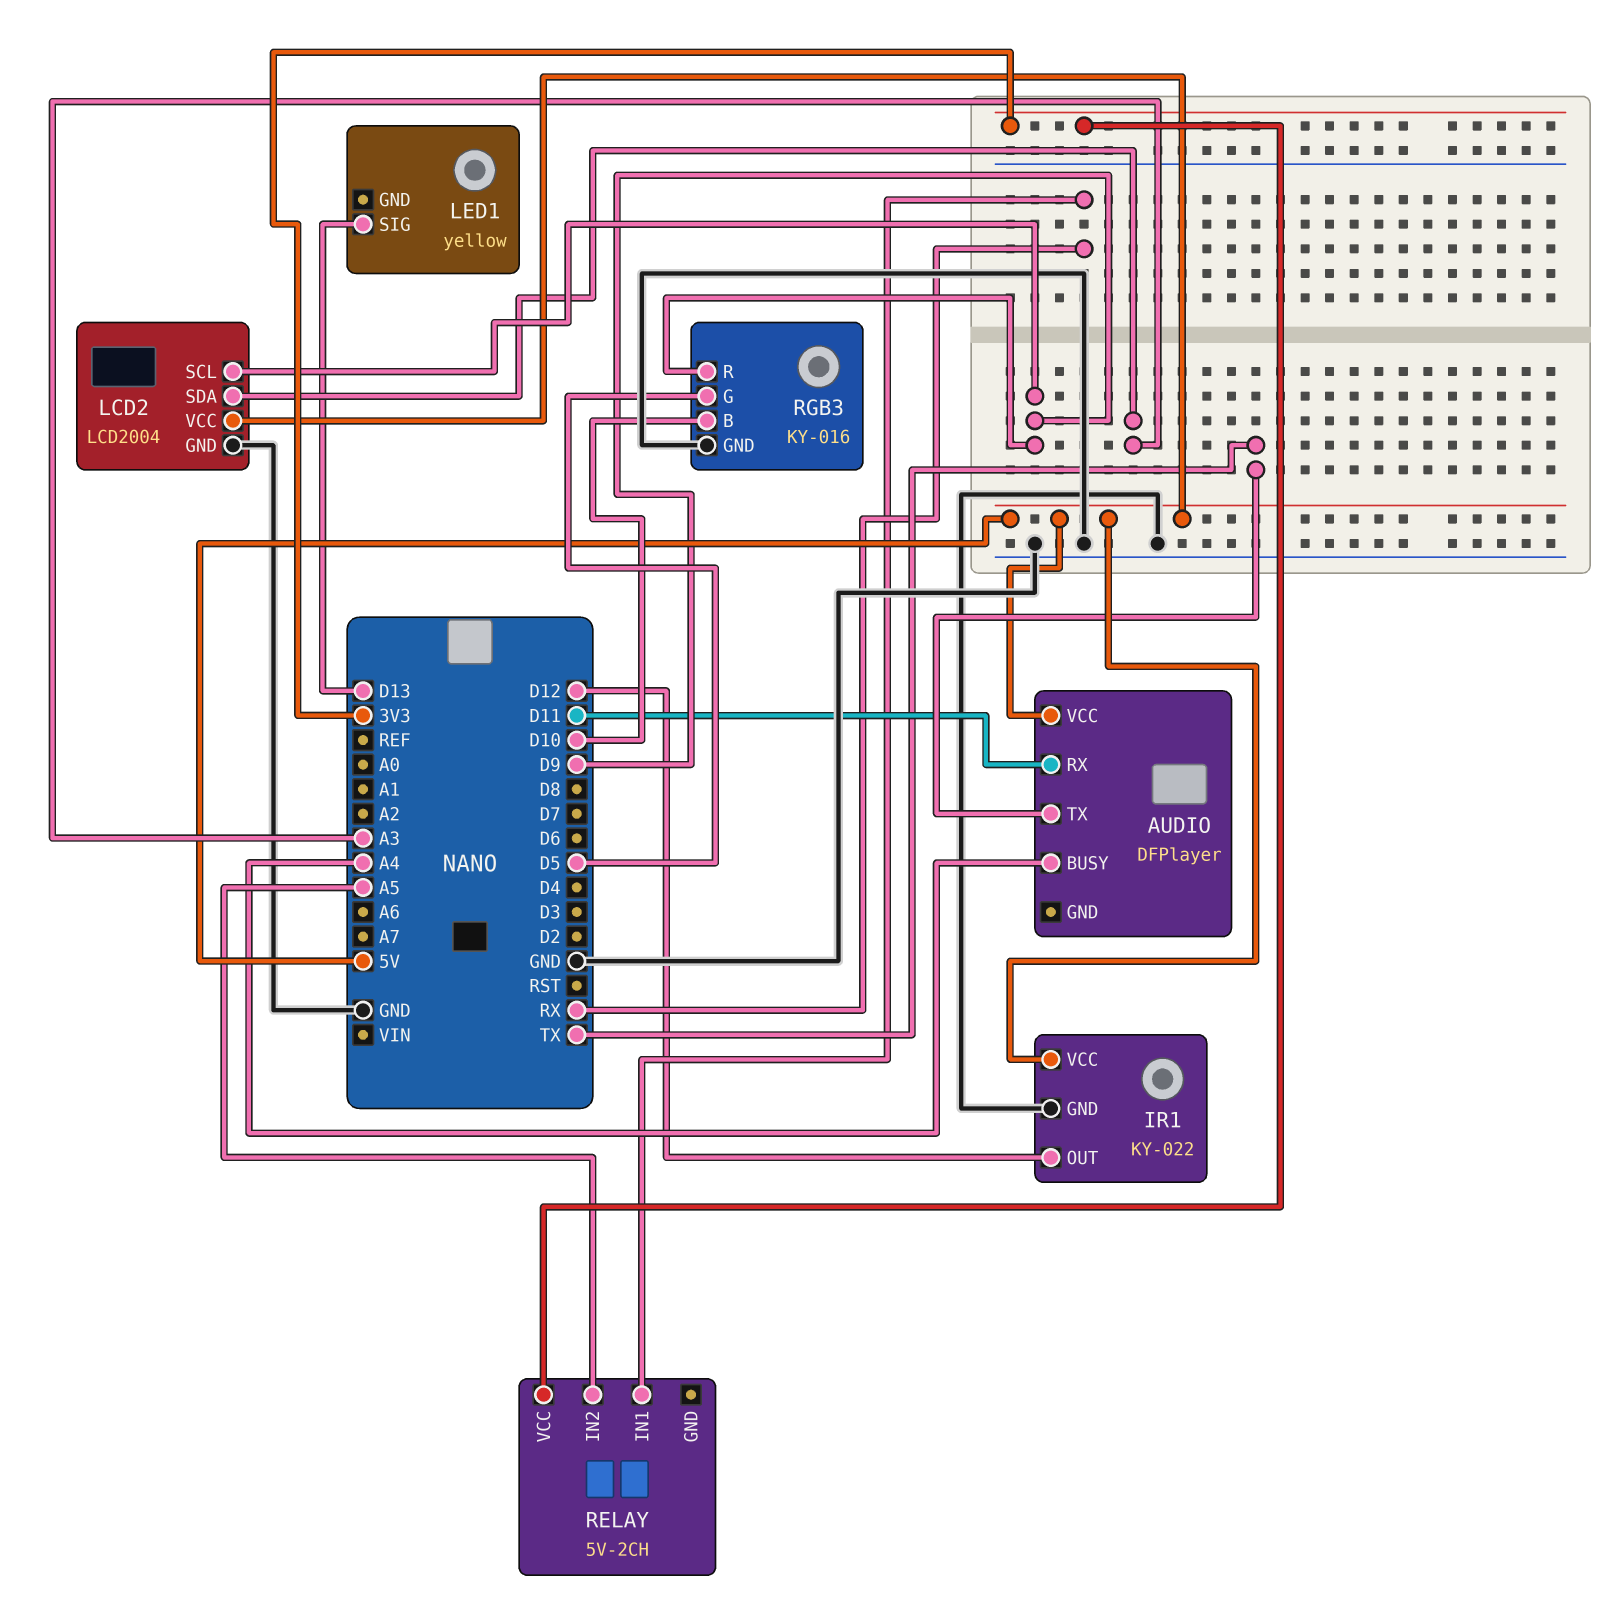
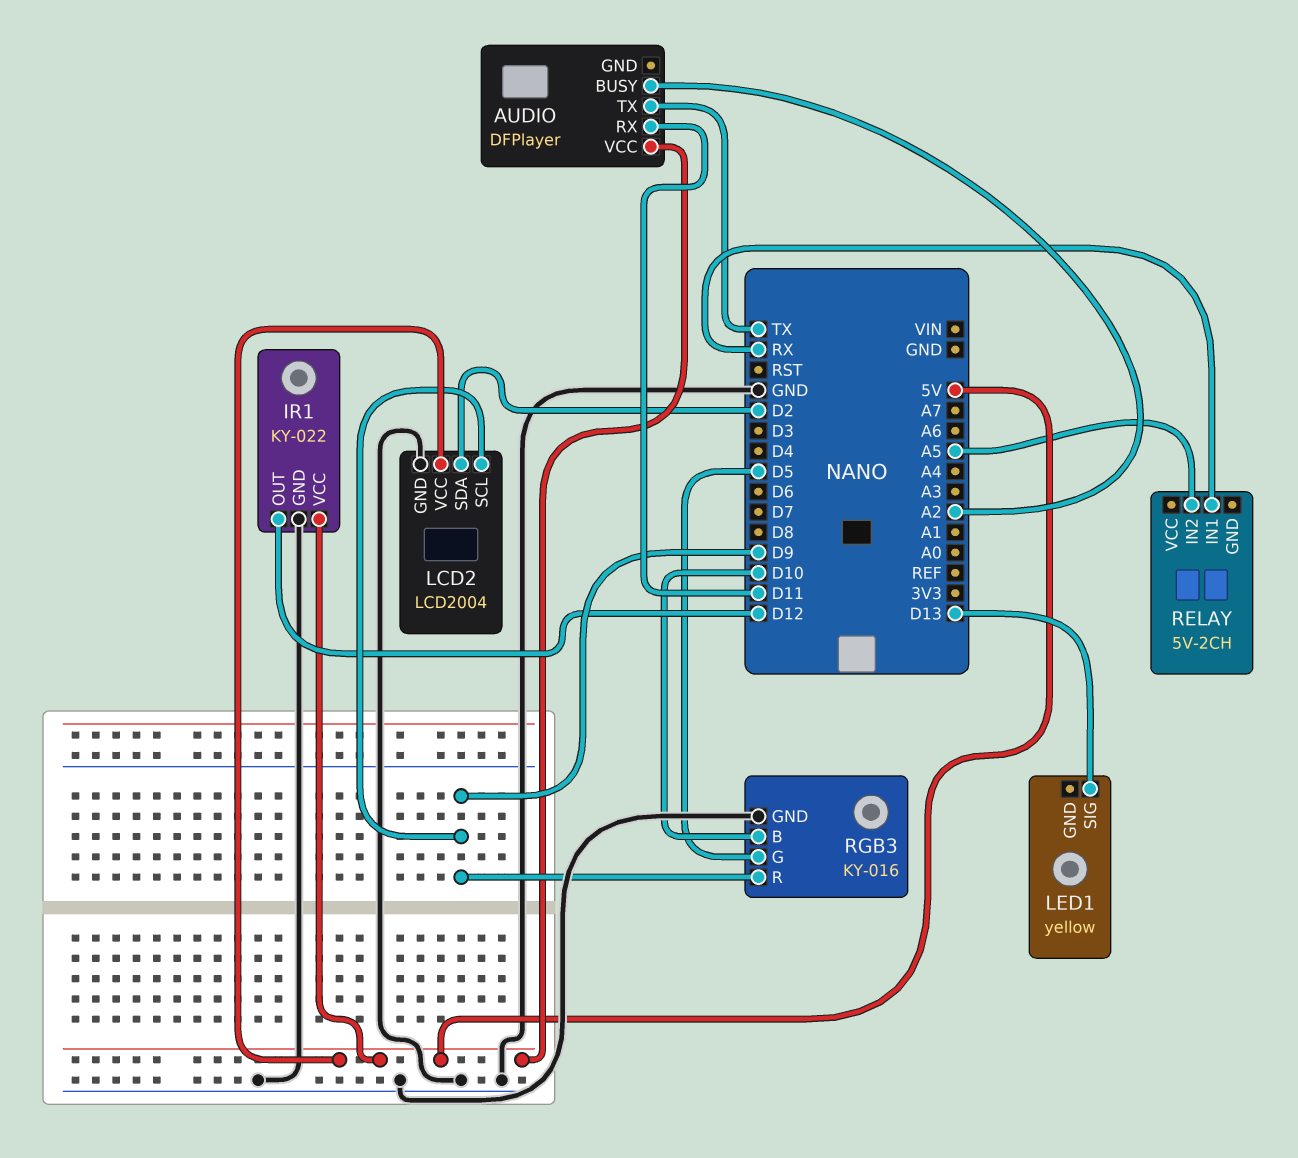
AUDIO pin BUSY: A4 -> A2
LCD2 pin SDA: A3 -> D2
RELAY pin VCC: 3V3 -> none

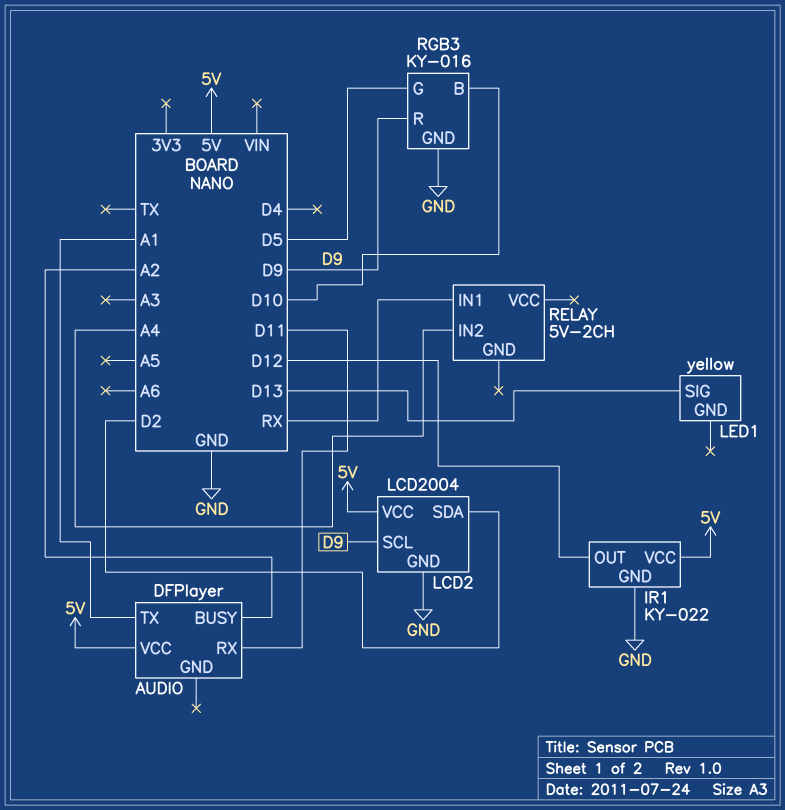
AUDIO pin TX: TX -> A1
RELAY pin IN2: A5 -> A4

